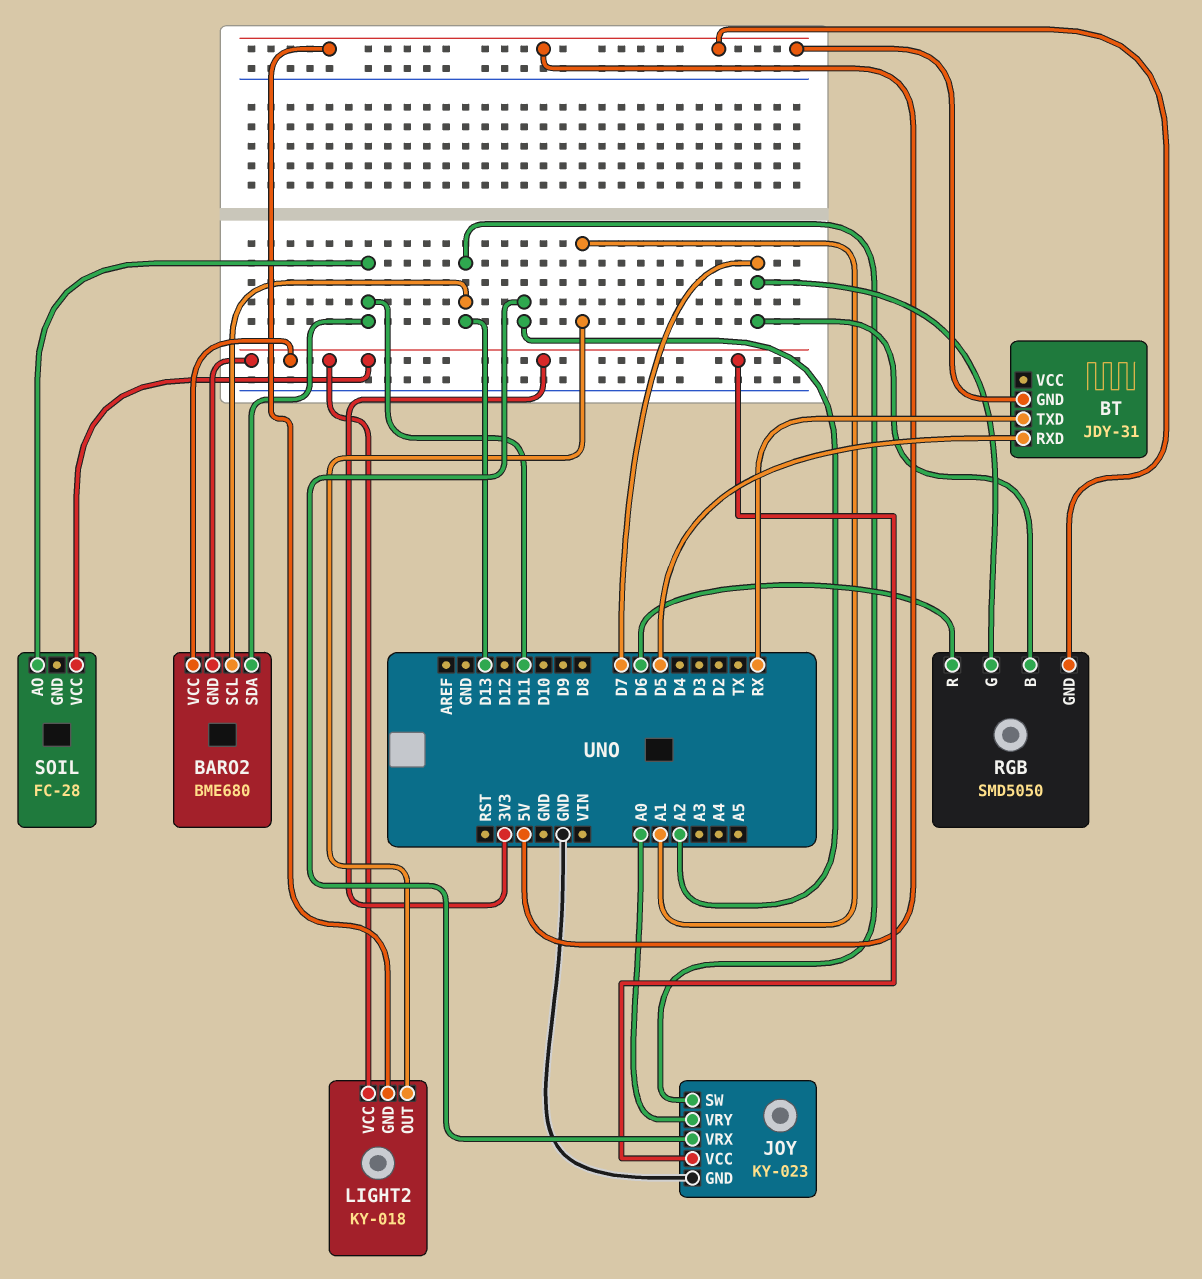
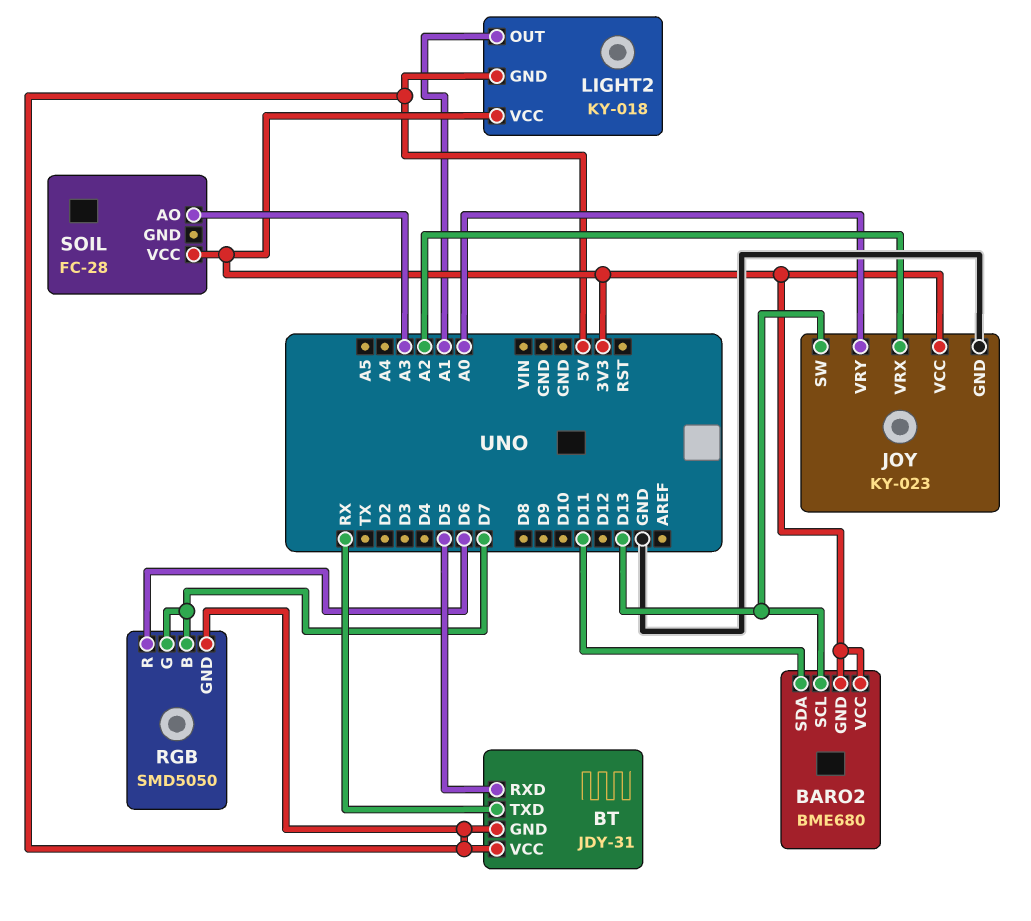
BT pin VCC: none -> 5V
SOIL pin AO: D11 -> A3

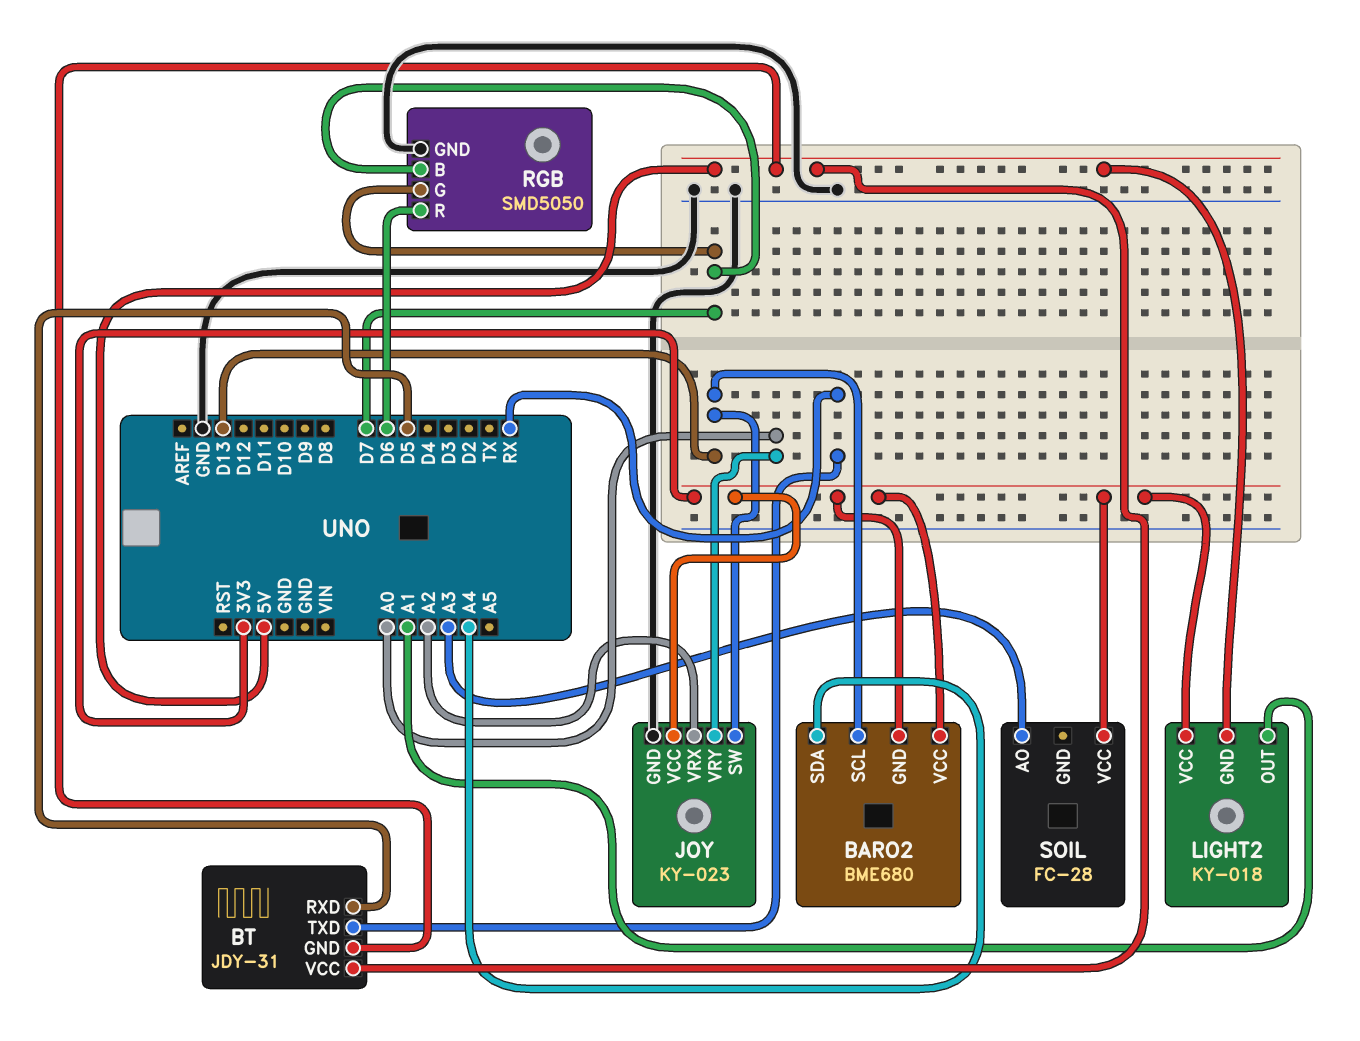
BARO2 pin SDA: D11 -> A4
RGB pin GND: 5V -> GND

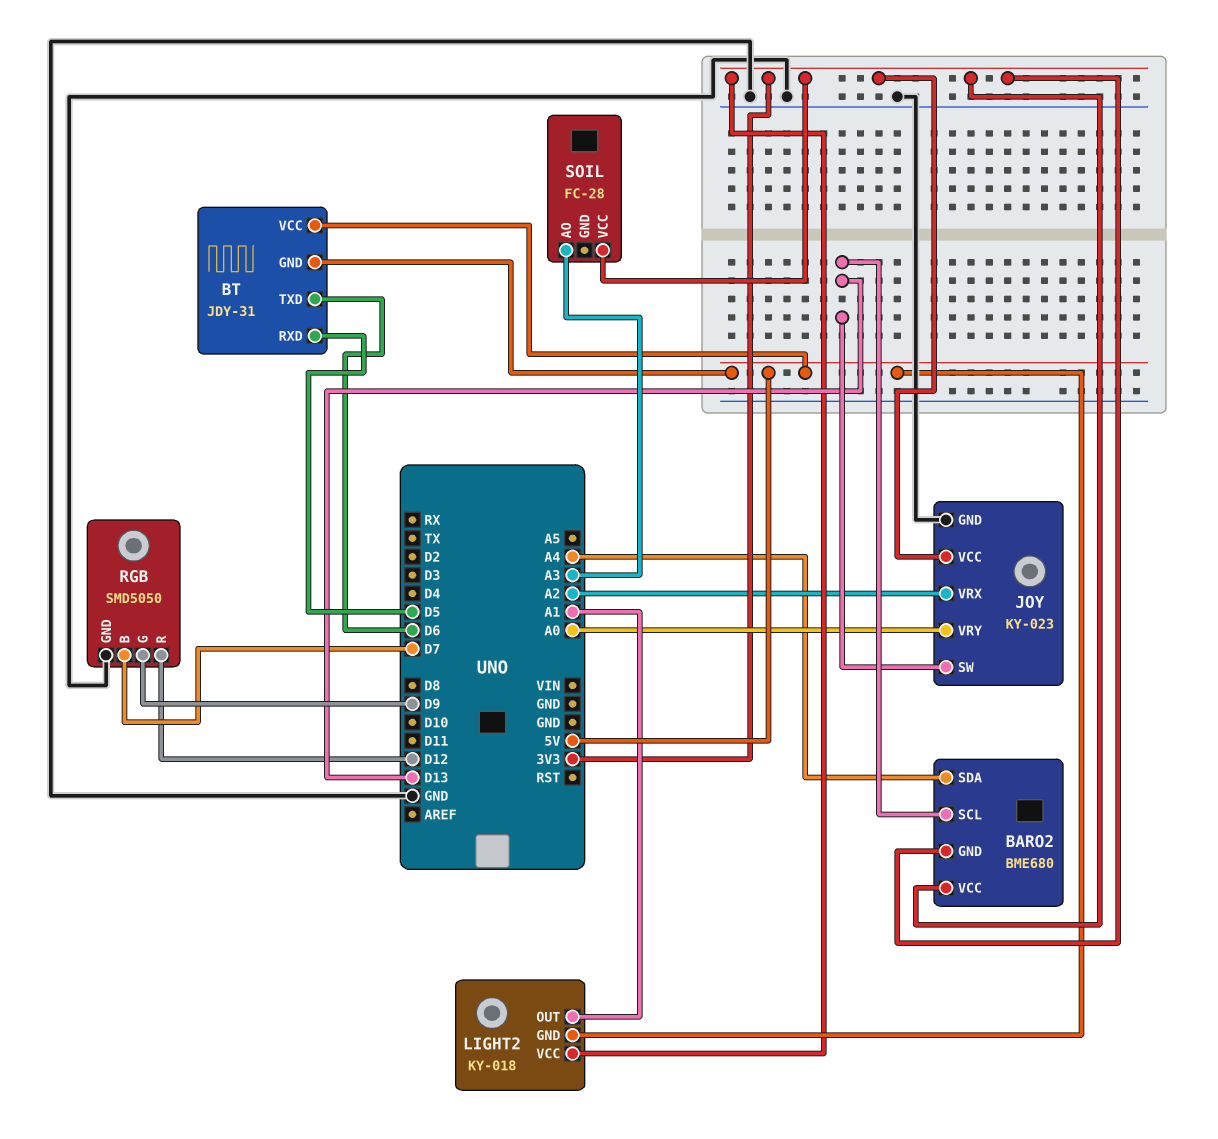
BT pin TXD: RX -> D6
RGB pin G: D7 -> D9
RGB pin R: D6 -> D12

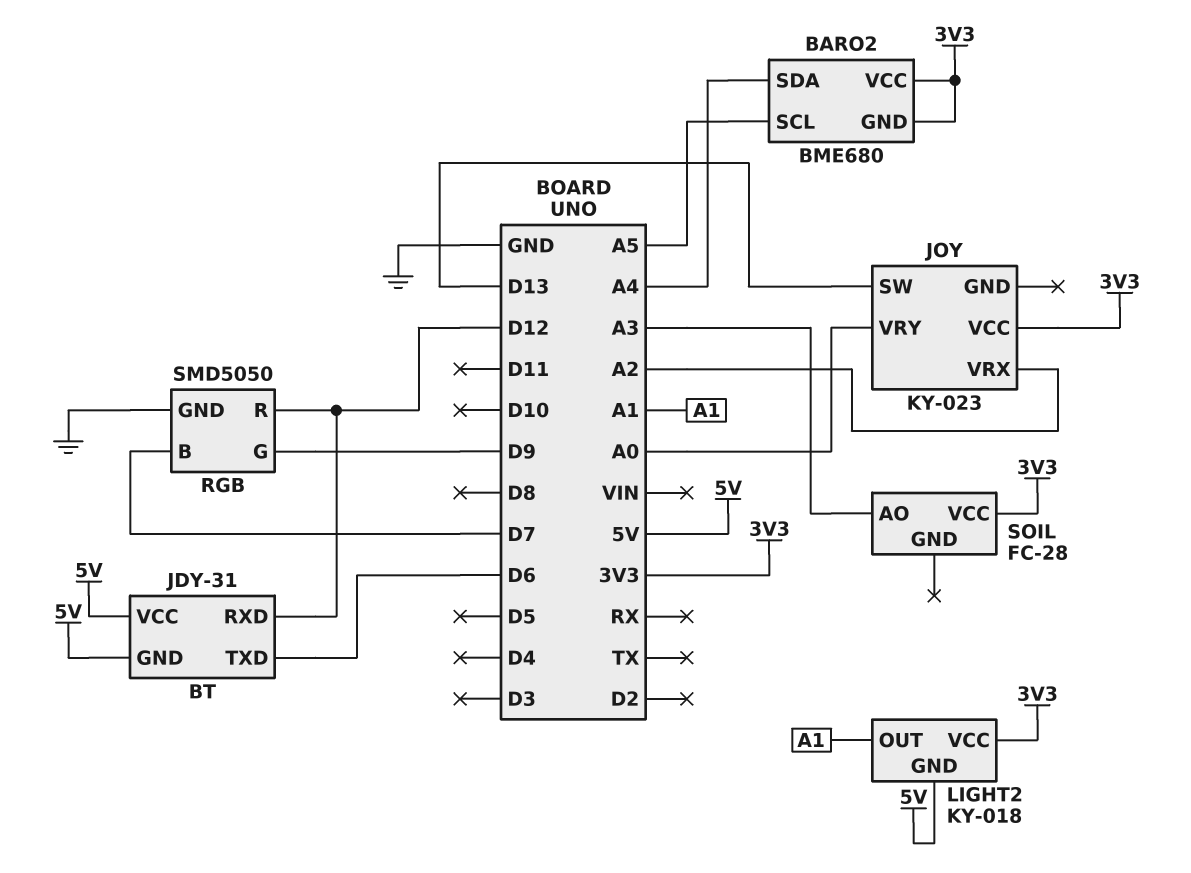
BARO2 pin SCL: D13 -> A5
BT pin RXD: D5 -> D12
JOY pin GND: GND -> none

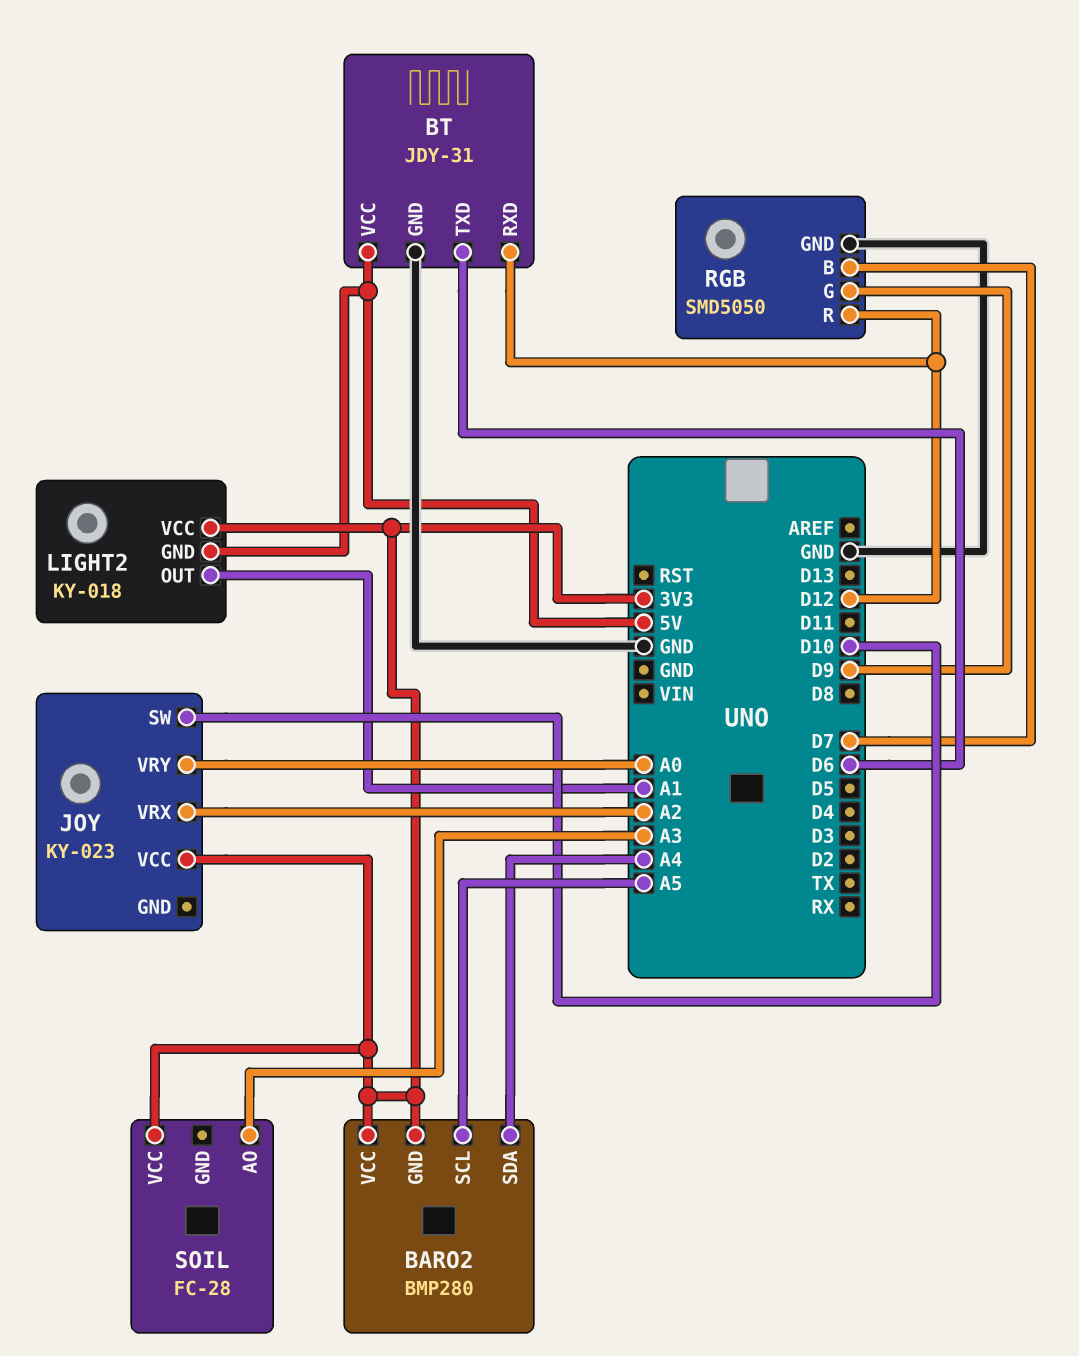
BARO2: BME680 -> BMP280
BT pin GND: 5V -> GND
JOY pin SW: D13 -> D10

